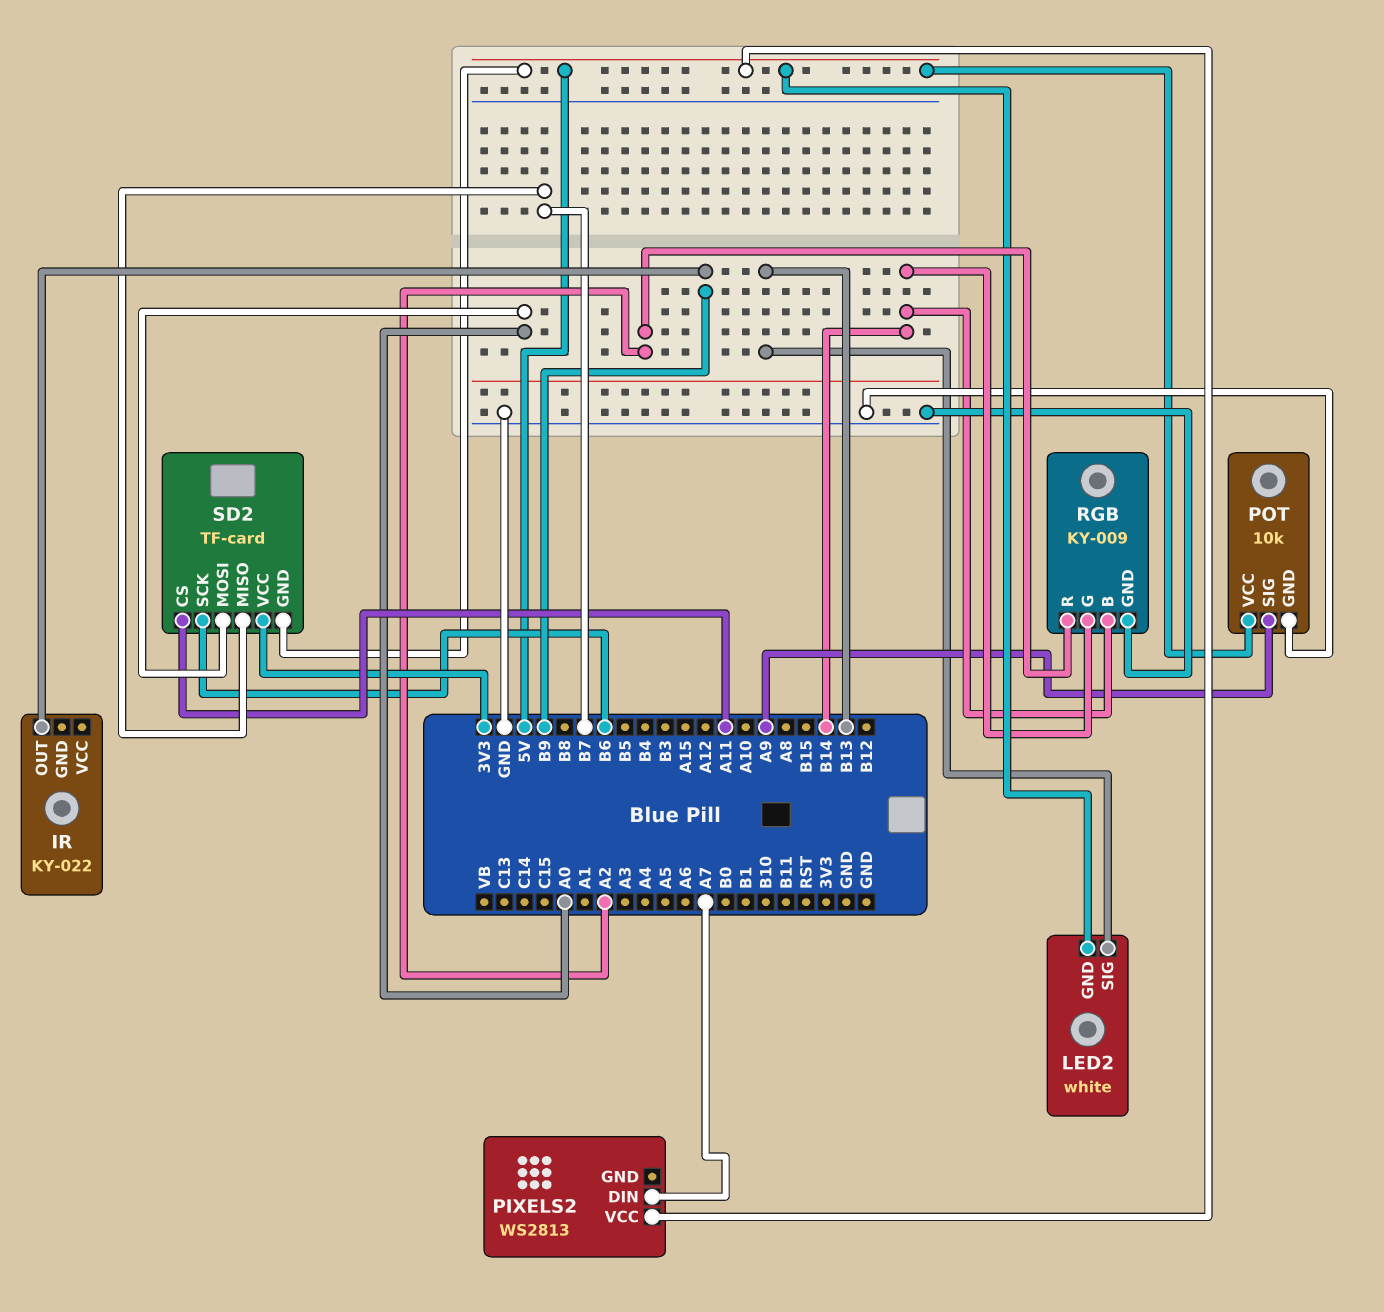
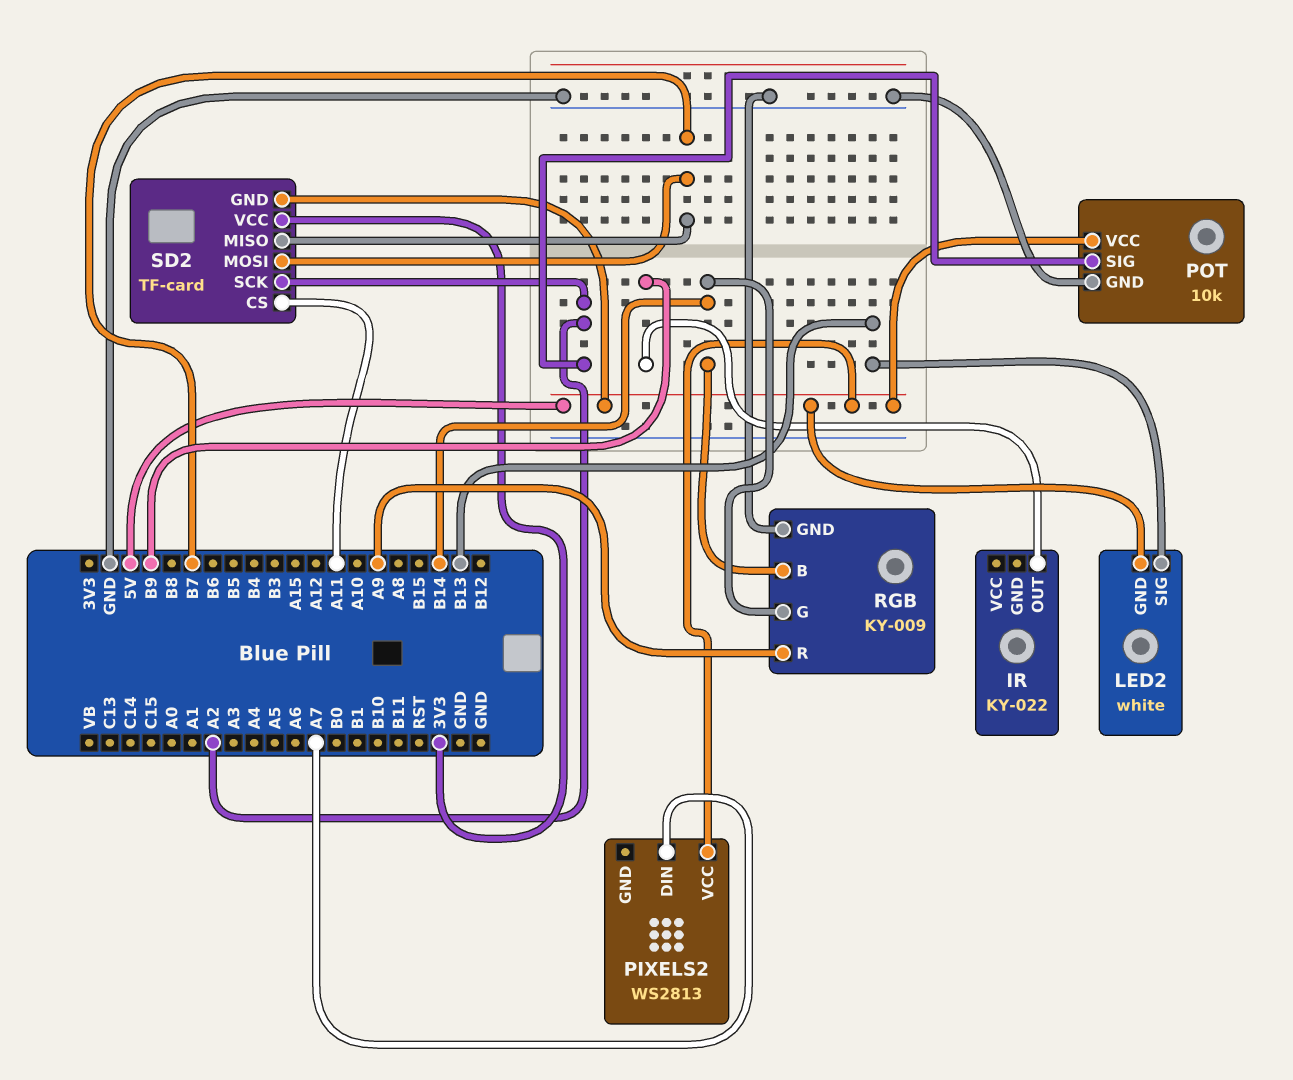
POT pin SIG: A9 -> A2
RGB pin R: A2 -> A9
SD2 pin MOSI: A0 -> B7
SD2 pin SCK: B6 -> A2

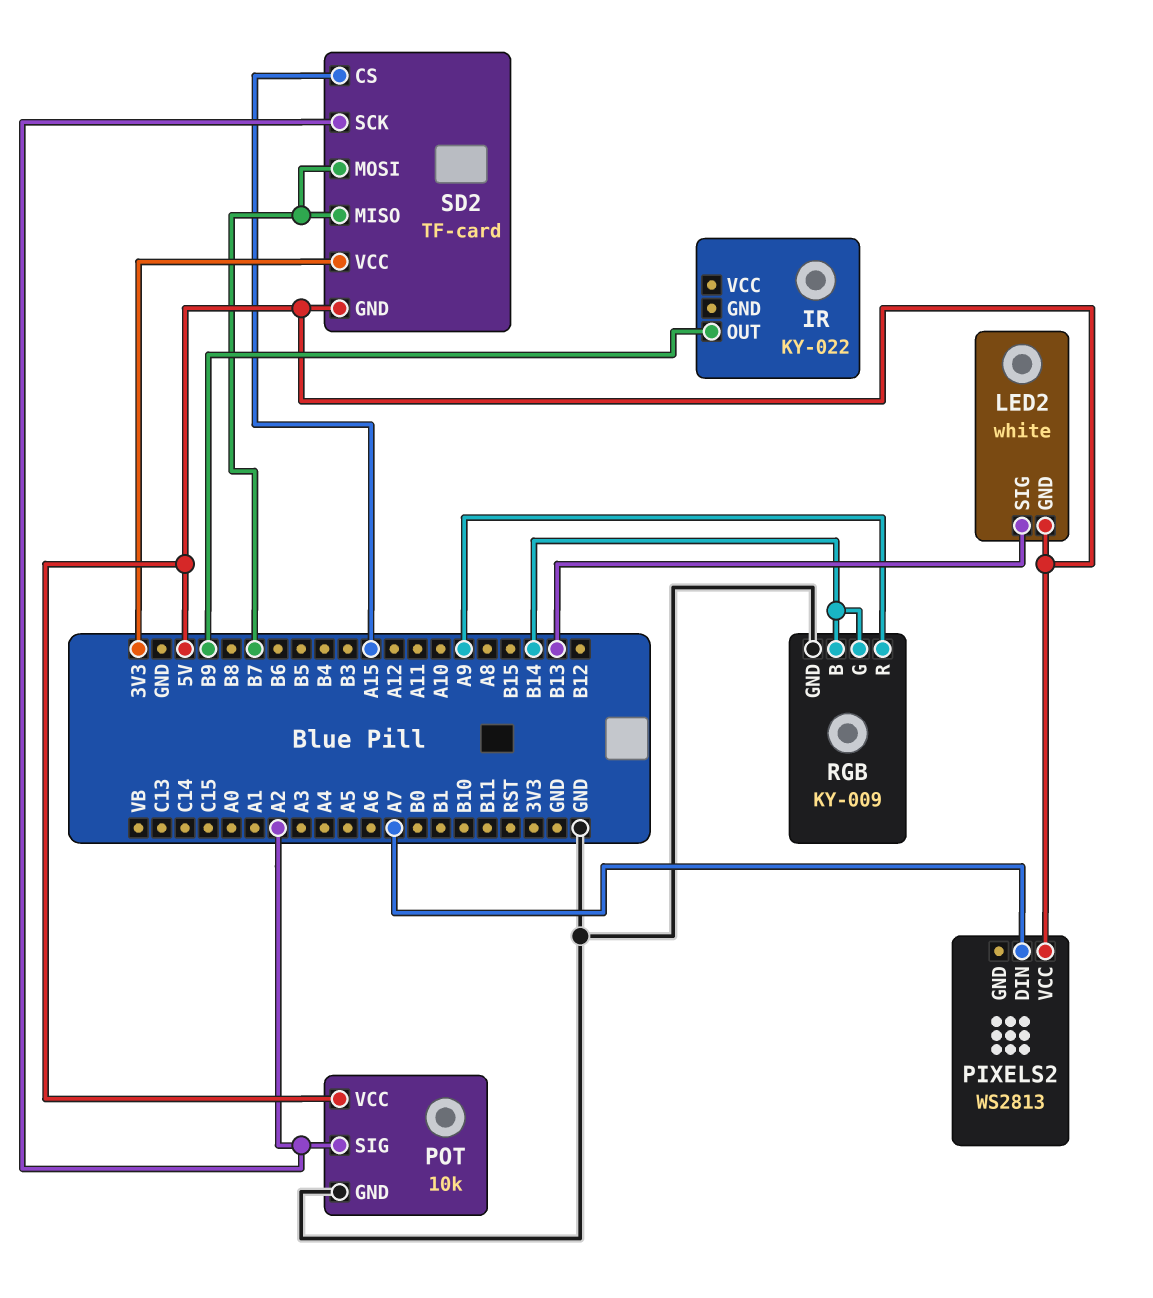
SD2 pin CS: A11 -> A15

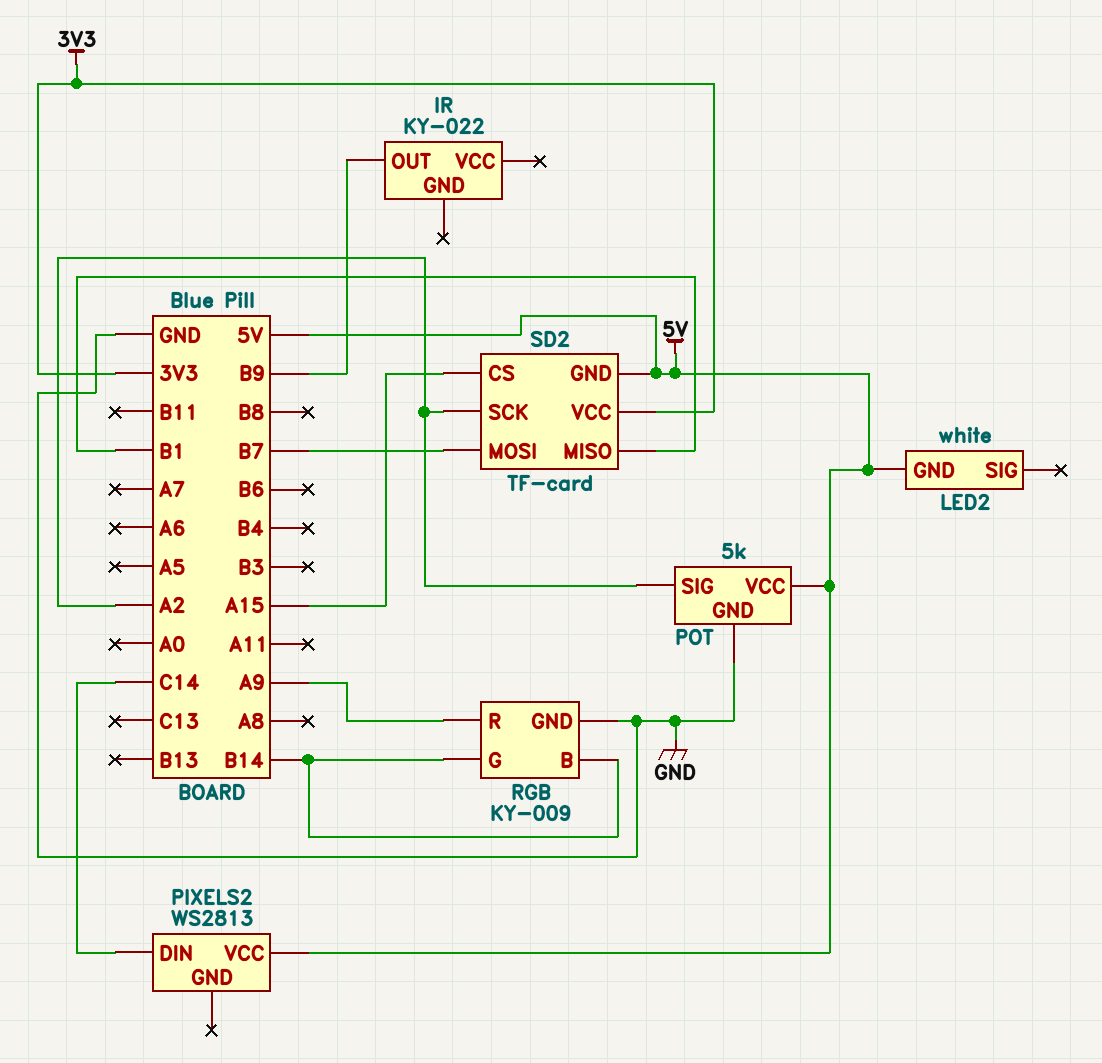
LED2 pin SIG: B13 -> none
PIXELS2 pin DIN: A7 -> C14
POT: 10k -> 5k
SD2 pin MISO: B7 -> B1

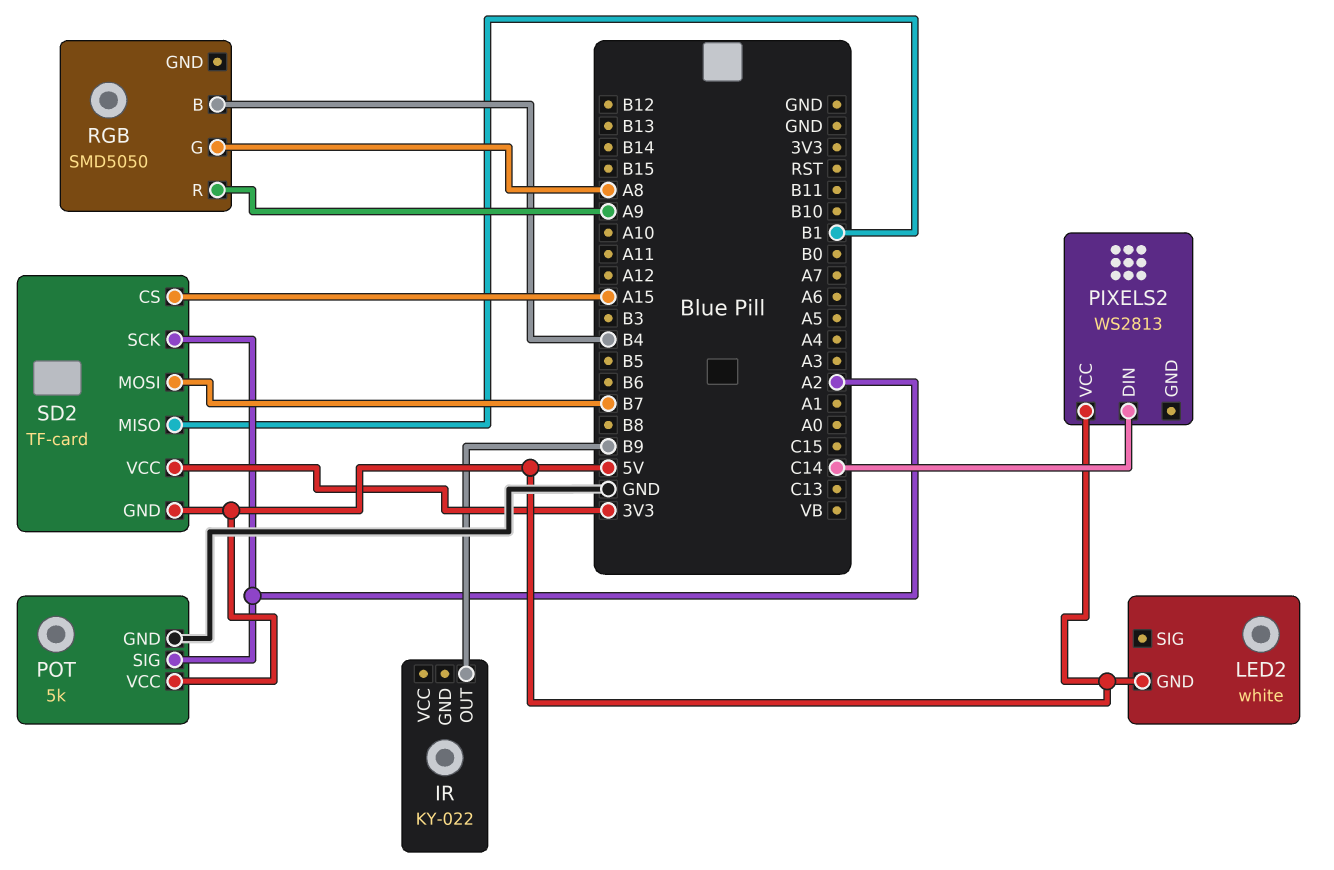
RGB: KY-009 -> SMD5050
RGB pin B: B14 -> B4
RGB pin G: B14 -> A8
RGB pin GND: GND -> none

